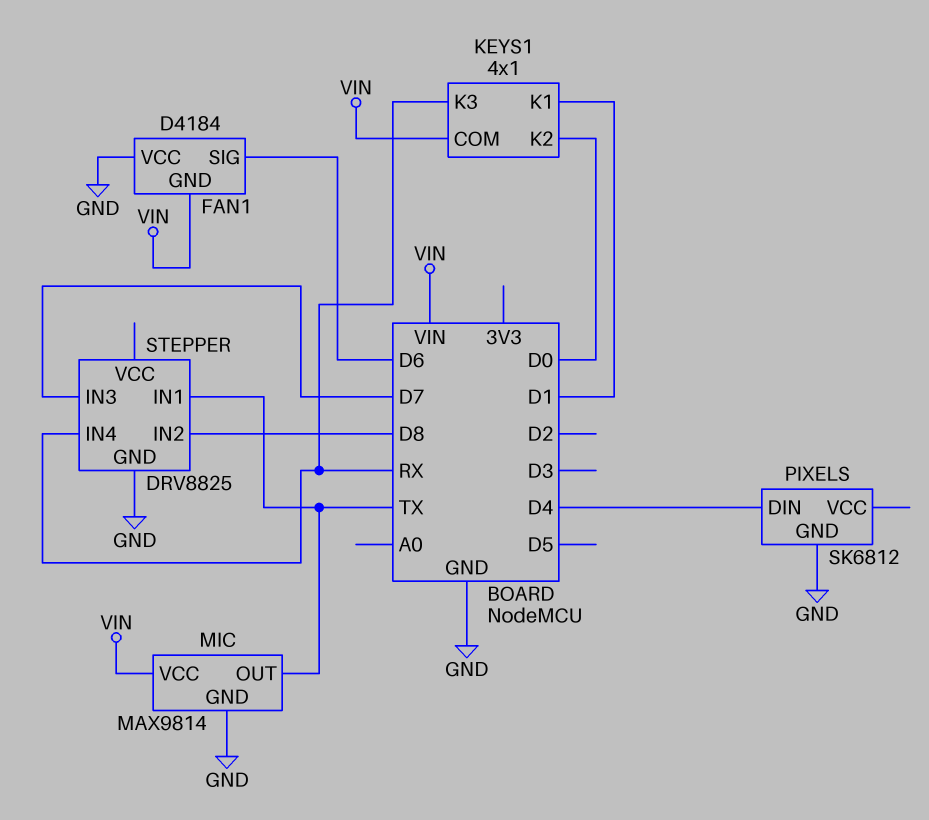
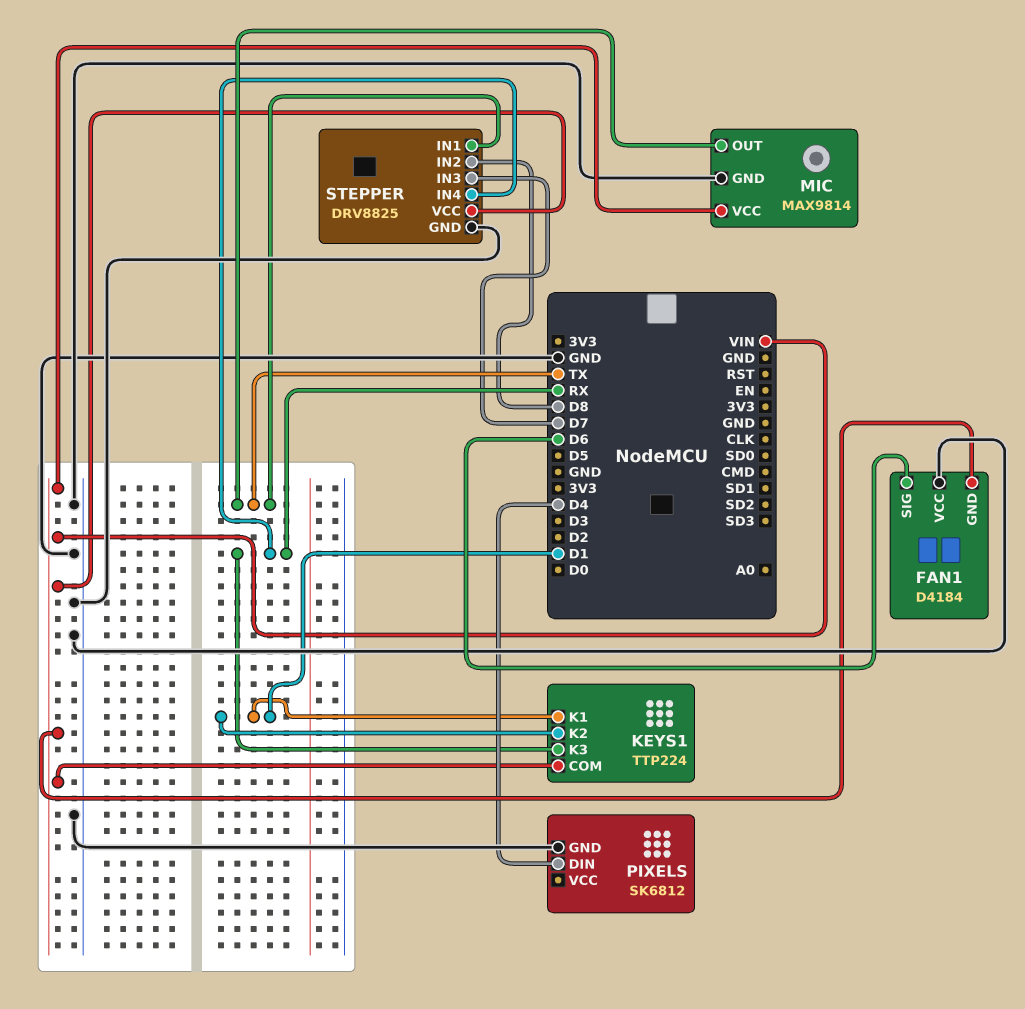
KEYS1: 4x1 -> TTP224
KEYS1 pin K2: D0 -> D1
STEPPER pin VCC: none -> VIN

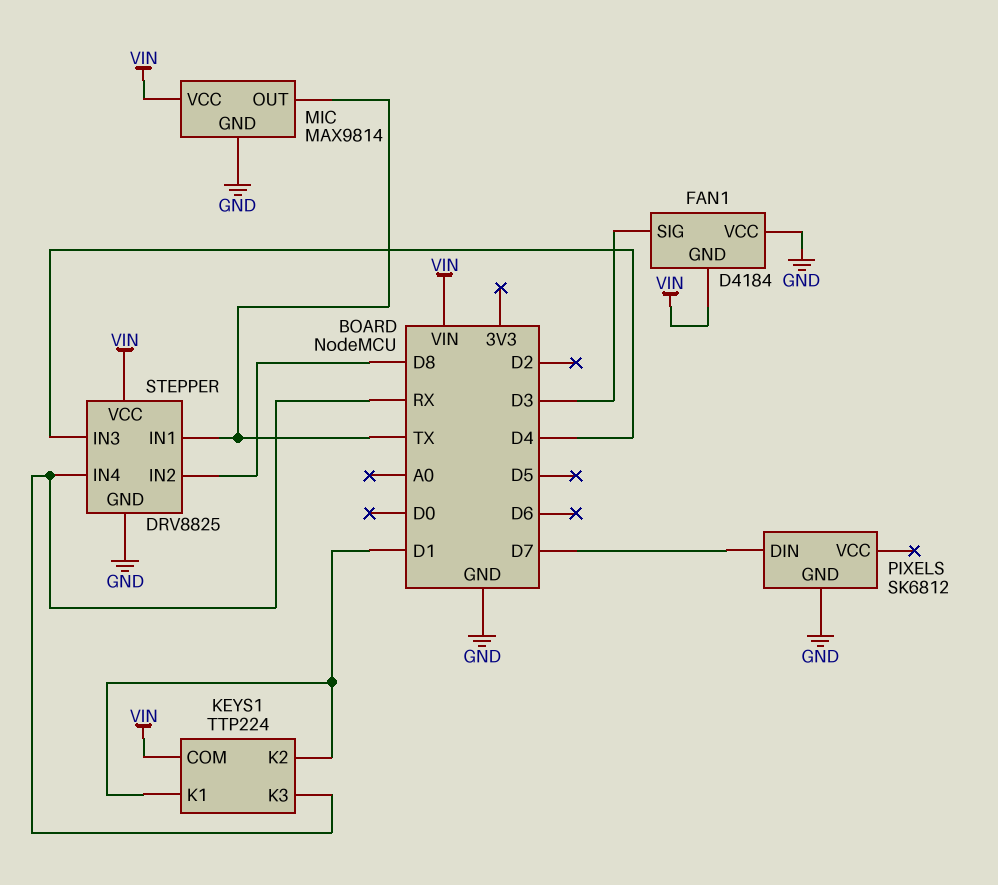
FAN1 pin SIG: D6 -> D3
PIXELS pin DIN: D4 -> D7
STEPPER pin IN3: D7 -> D4

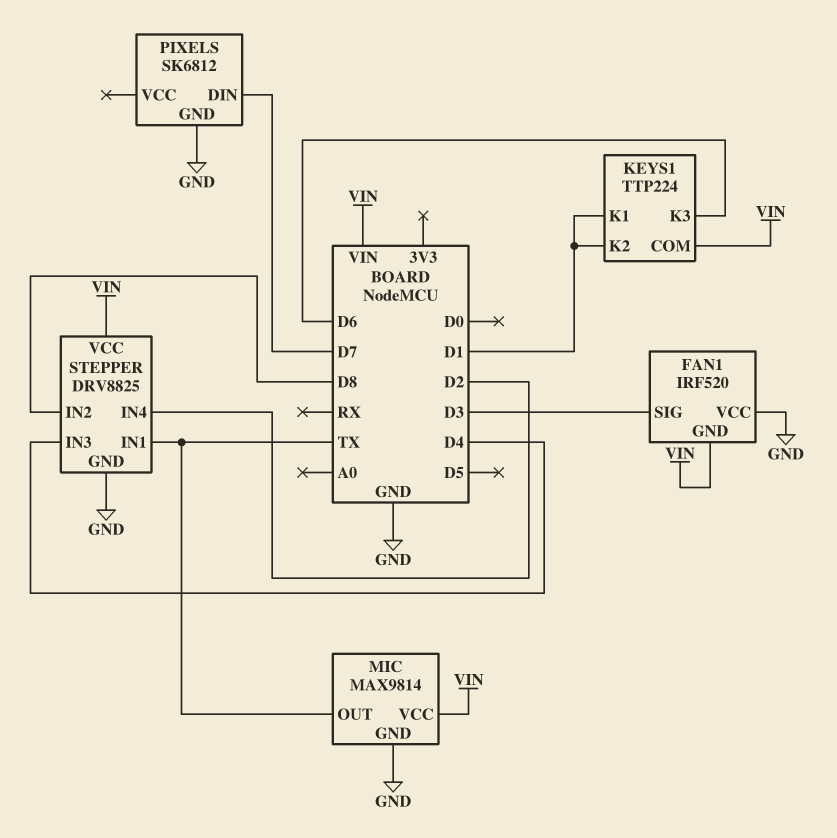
FAN1: D4184 -> IRF520
KEYS1 pin K3: RX -> D6
STEPPER pin IN4: RX -> D2

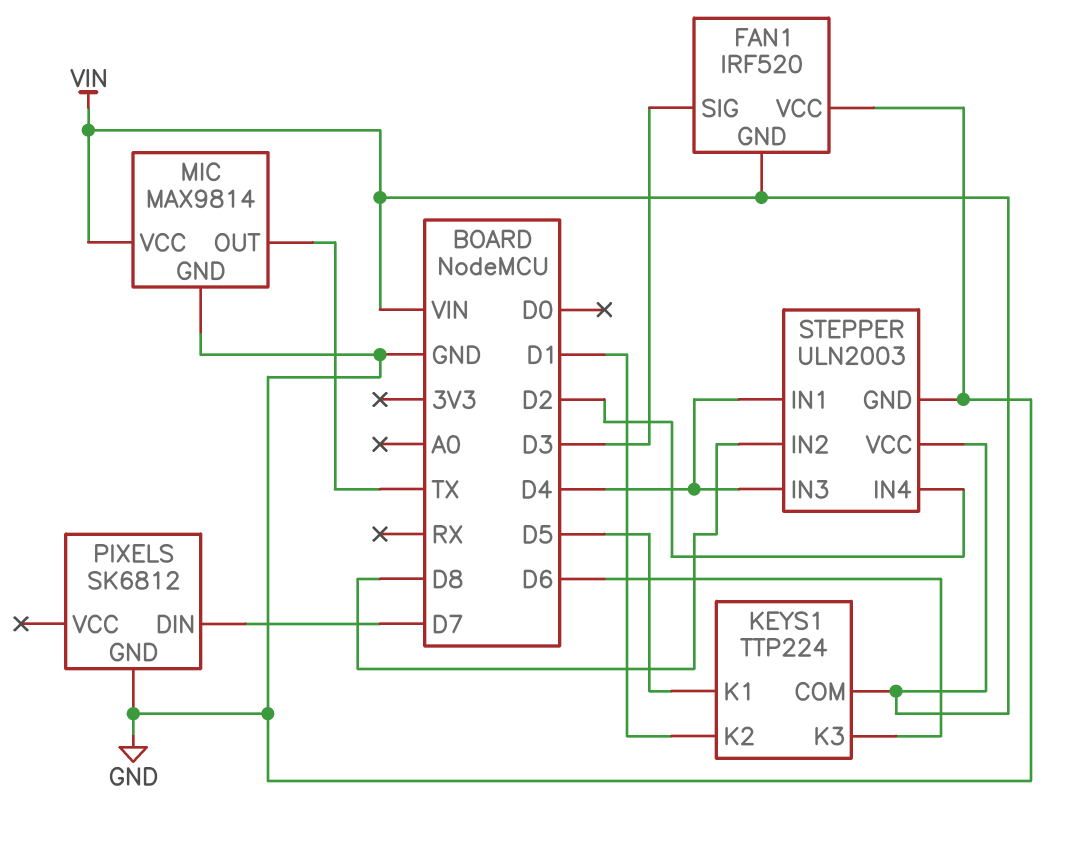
KEYS1 pin K1: D1 -> D5
STEPPER: DRV8825 -> ULN2003
STEPPER pin IN1: TX -> D4

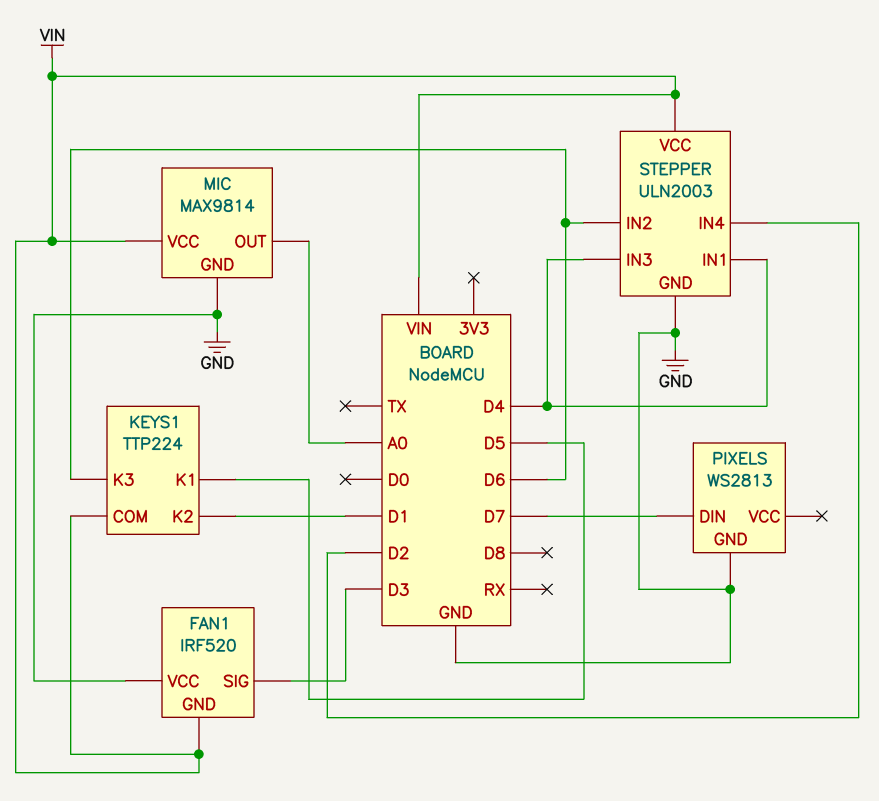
MIC pin OUT: TX -> A0
PIXELS: SK6812 -> WS2813
STEPPER pin IN2: D8 -> D6

